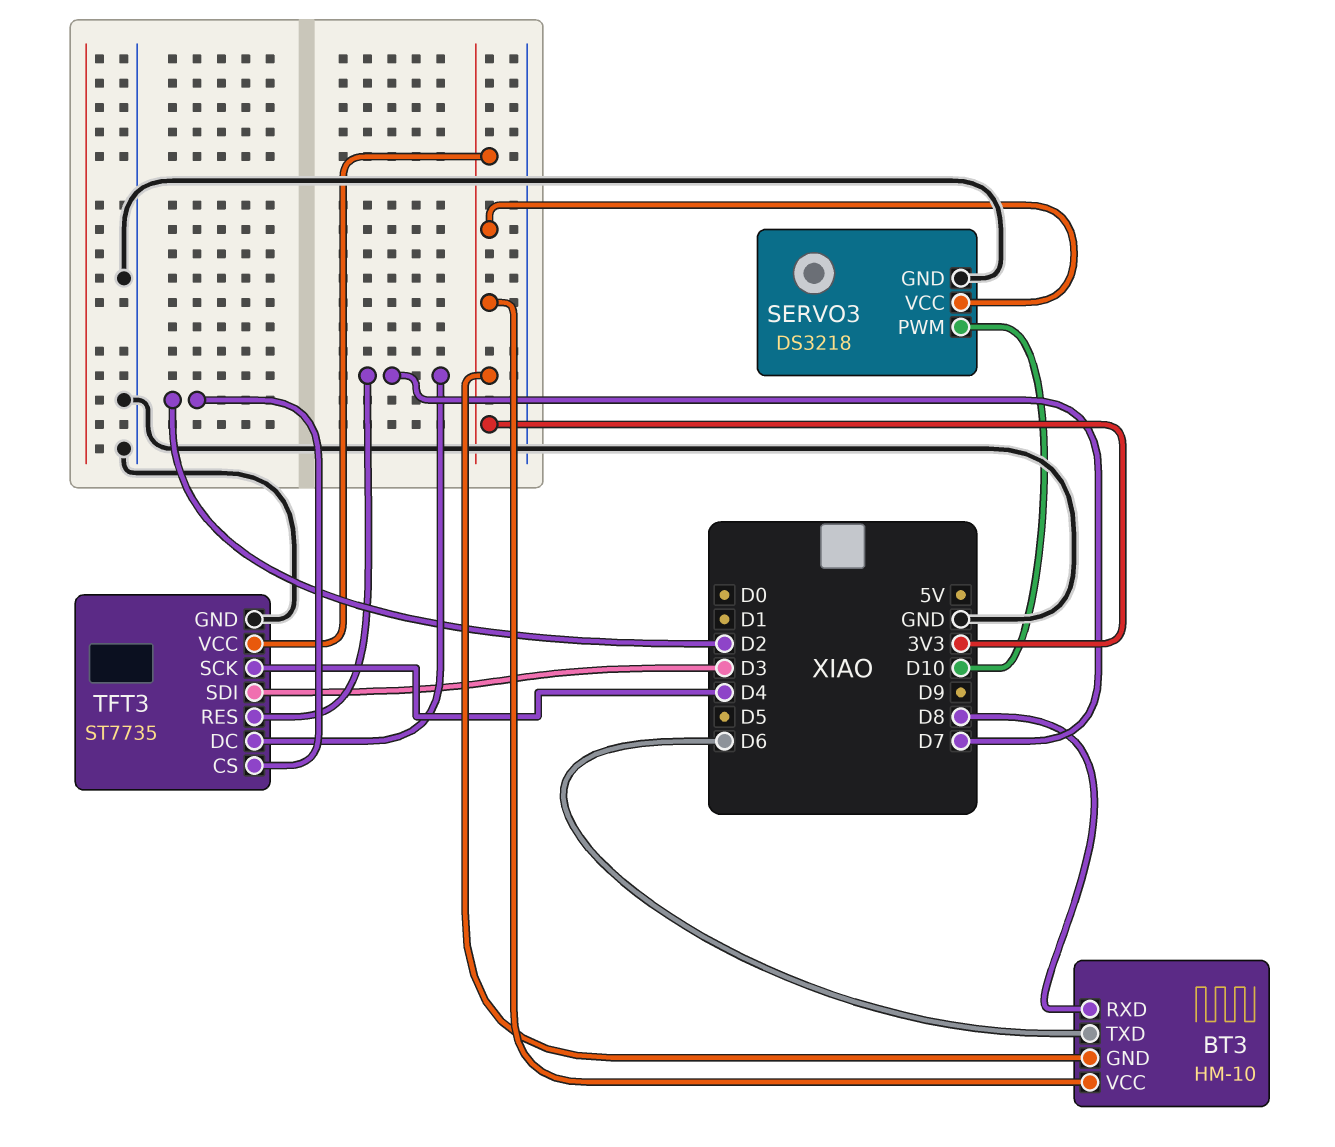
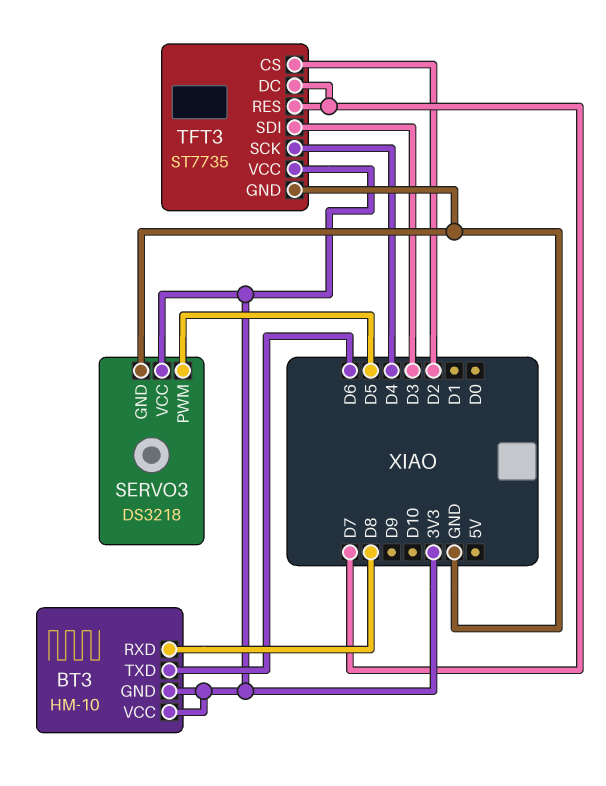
SERVO3 pin PWM: D10 -> D5

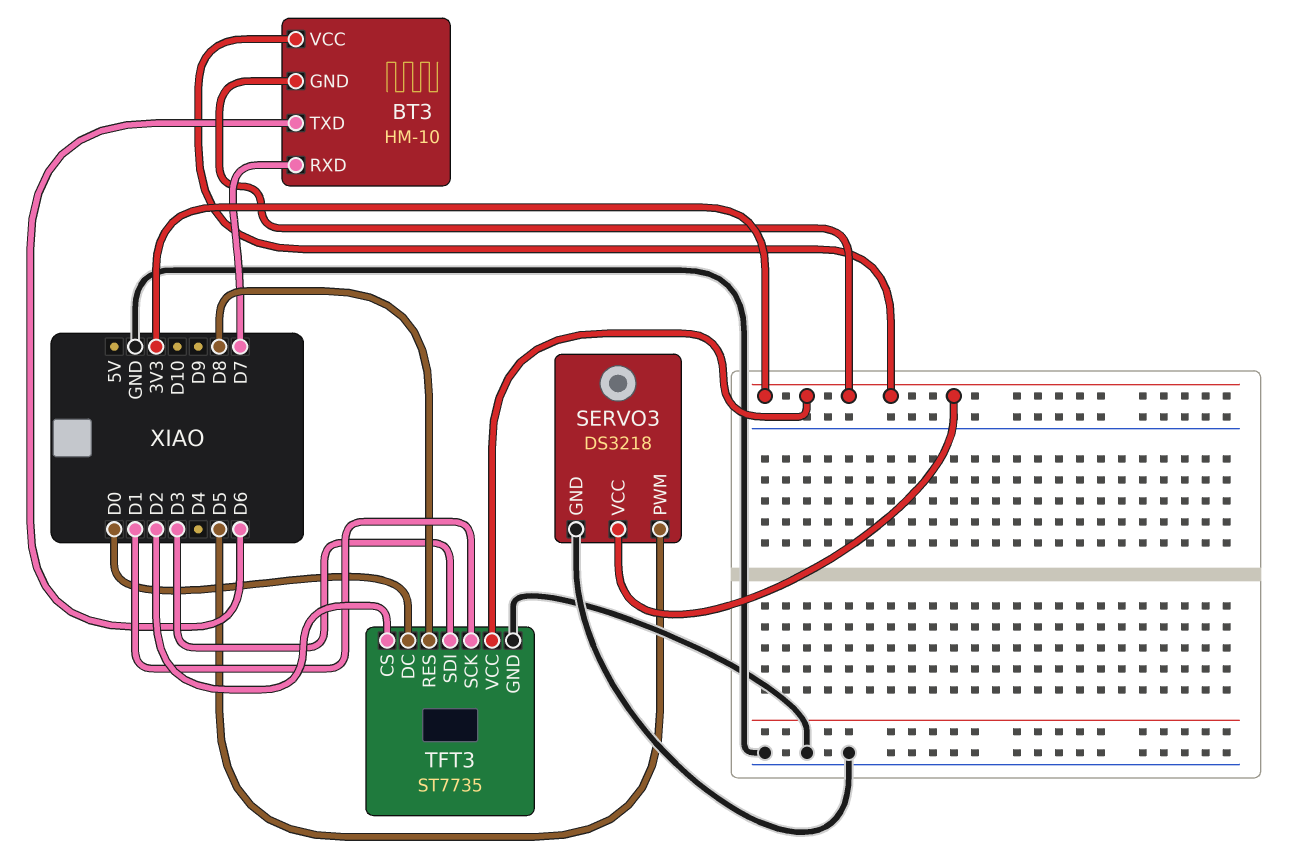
BT3 pin RXD: D8 -> D7
TFT3 pin DC: D7 -> D0
TFT3 pin RES: D7 -> D8
TFT3 pin SCK: D4 -> D1

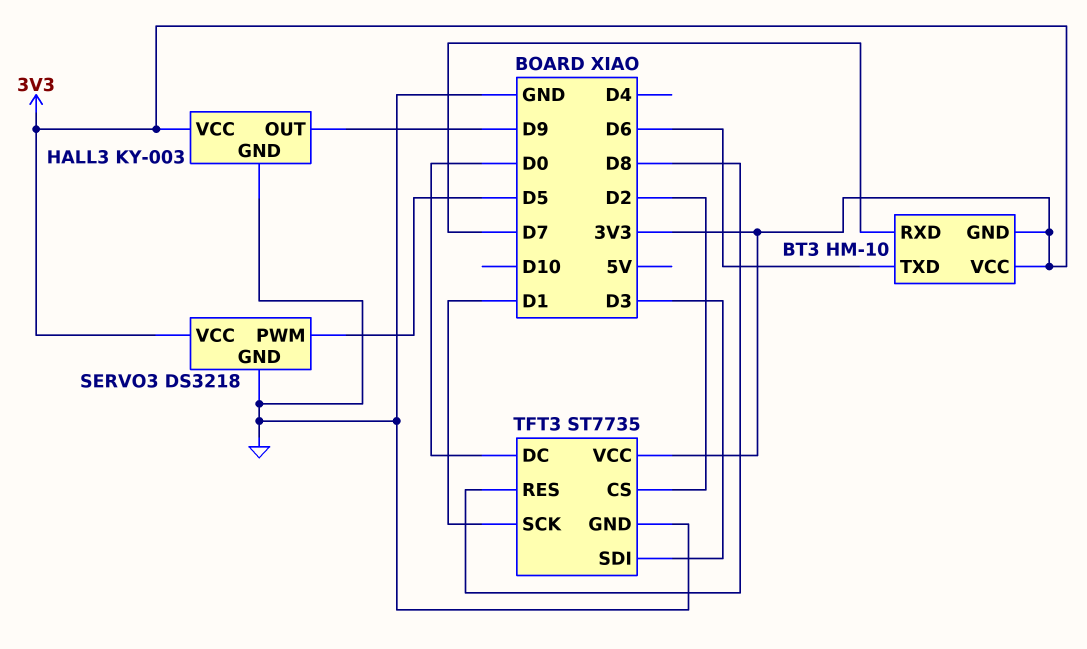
HALL3: none -> KY-003
HALL3 pin GND: none -> GND
HALL3 pin OUT: none -> D9
HALL3 pin VCC: none -> 3V3

